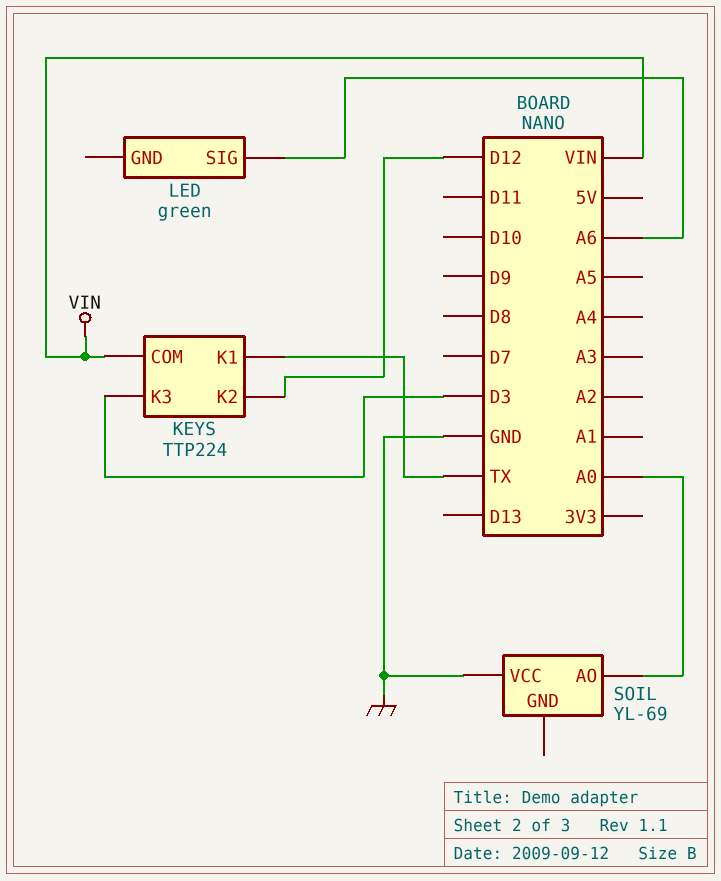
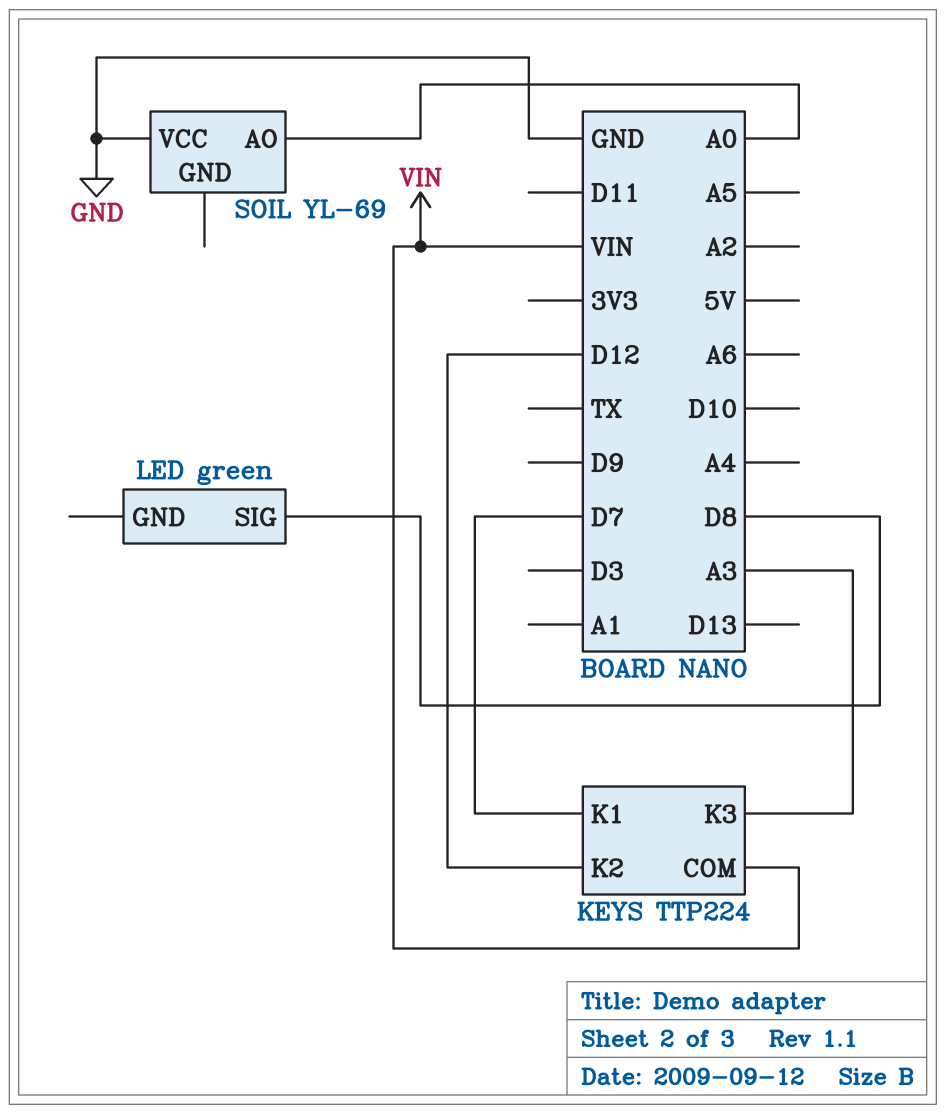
KEYS pin K1: TX -> D7
KEYS pin K3: D3 -> A3
LED pin SIG: A6 -> D8

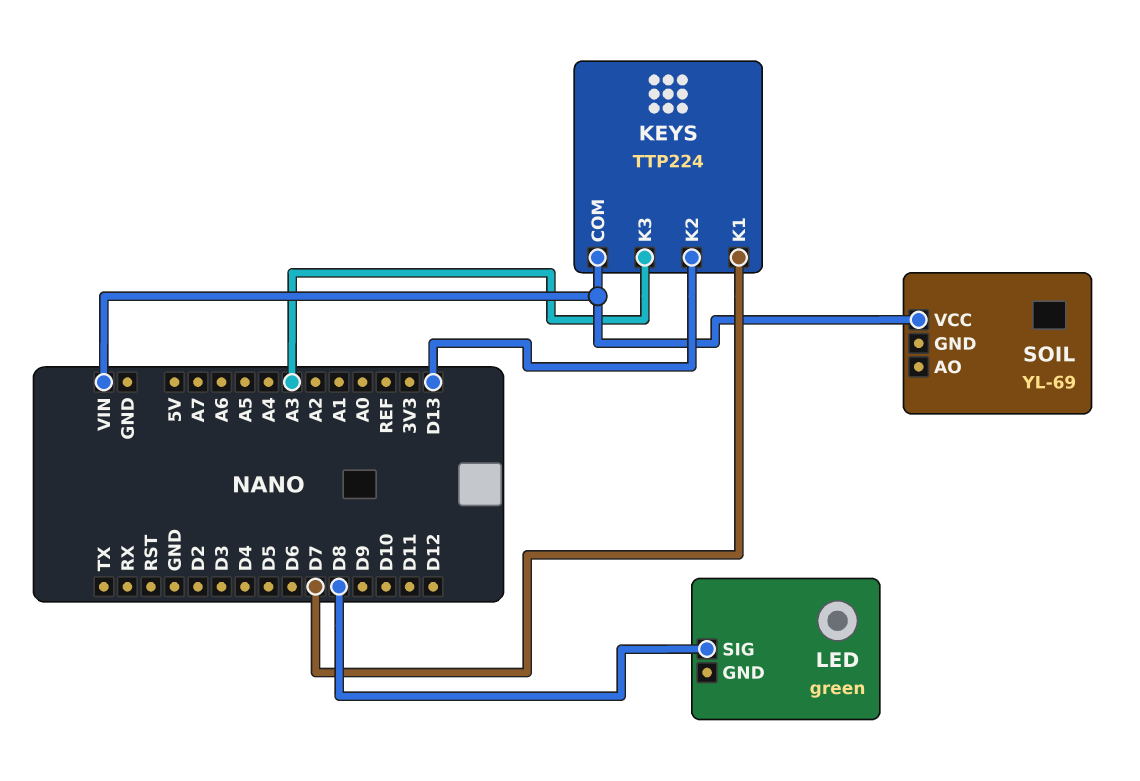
KEYS pin K2: D12 -> D13
SOIL pin AO: A0 -> none
SOIL pin VCC: GND -> VIN

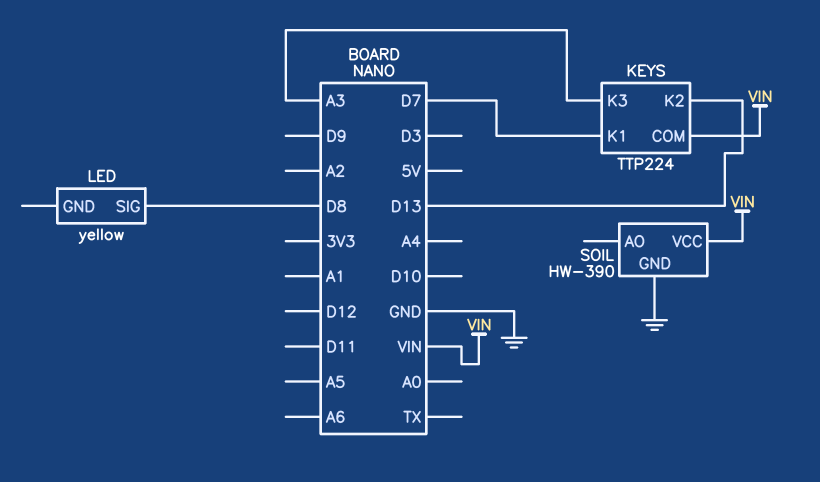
LED: green -> yellow
SOIL: YL-69 -> HW-390
SOIL pin GND: none -> GND

